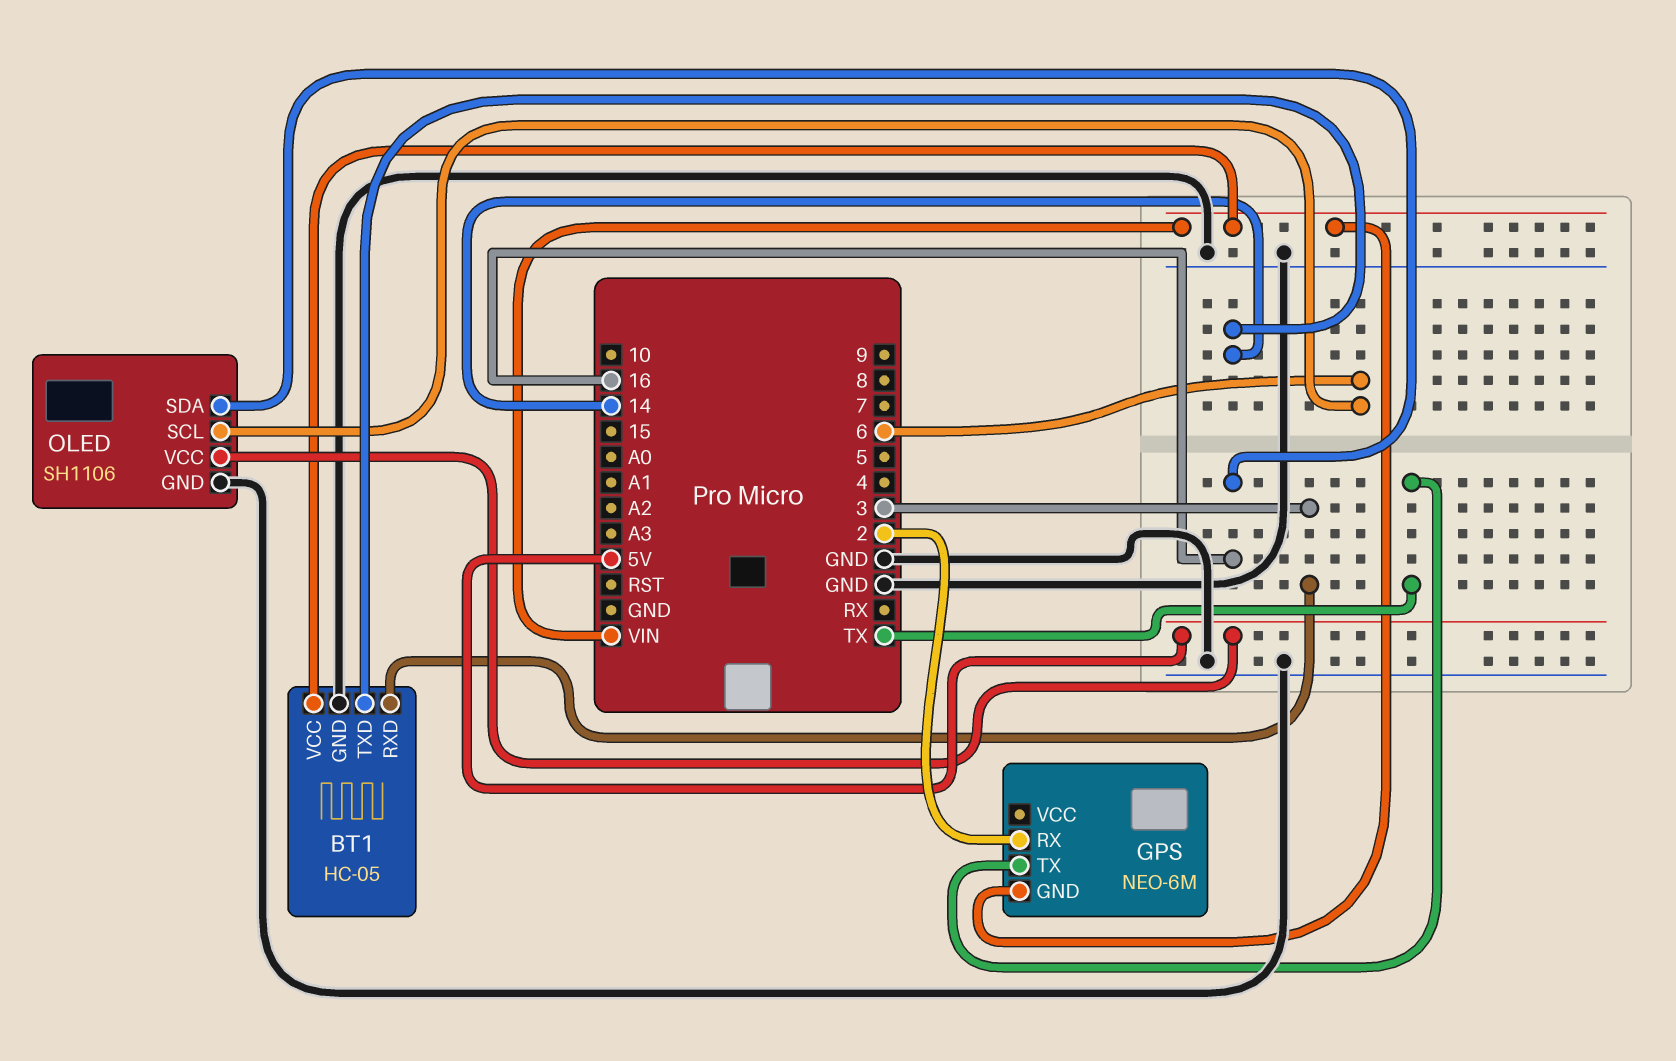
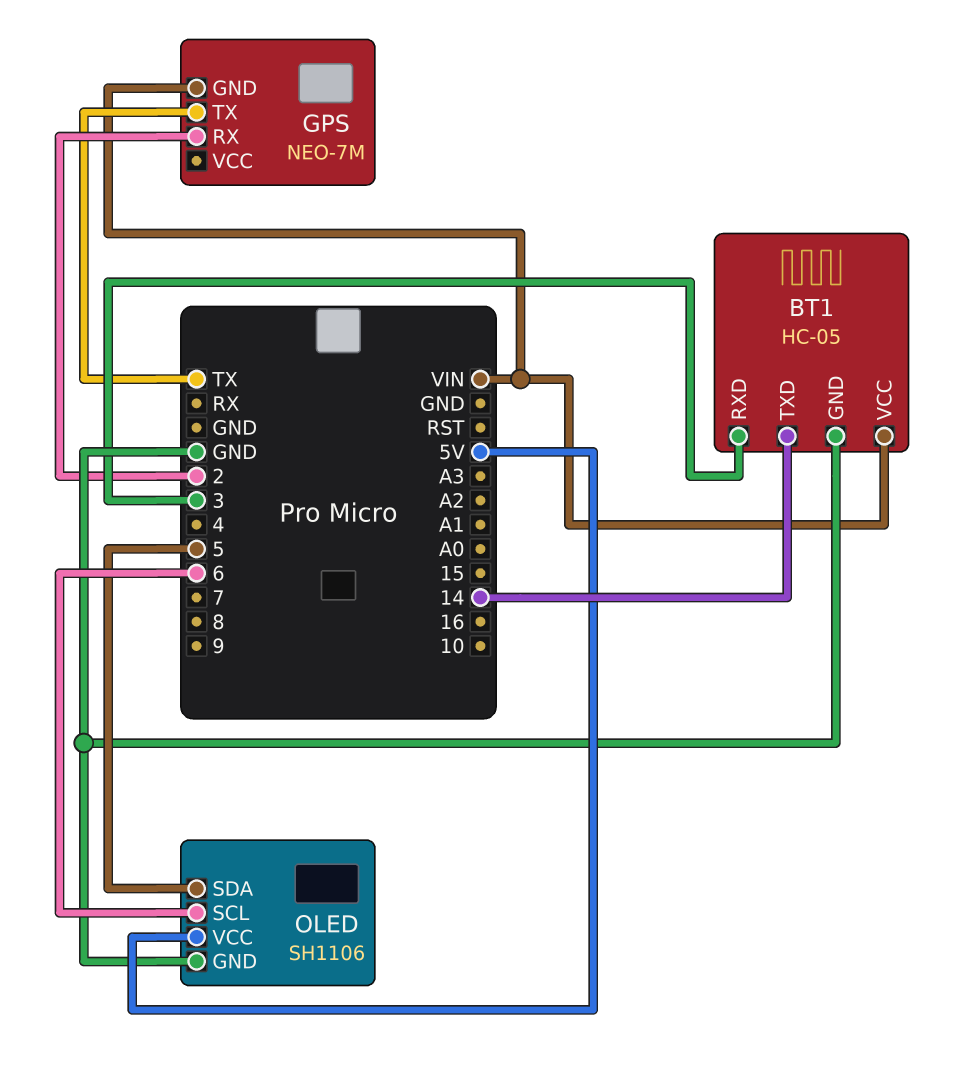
GPS: NEO-6M -> NEO-7M
OLED pin SDA: 16 -> 5

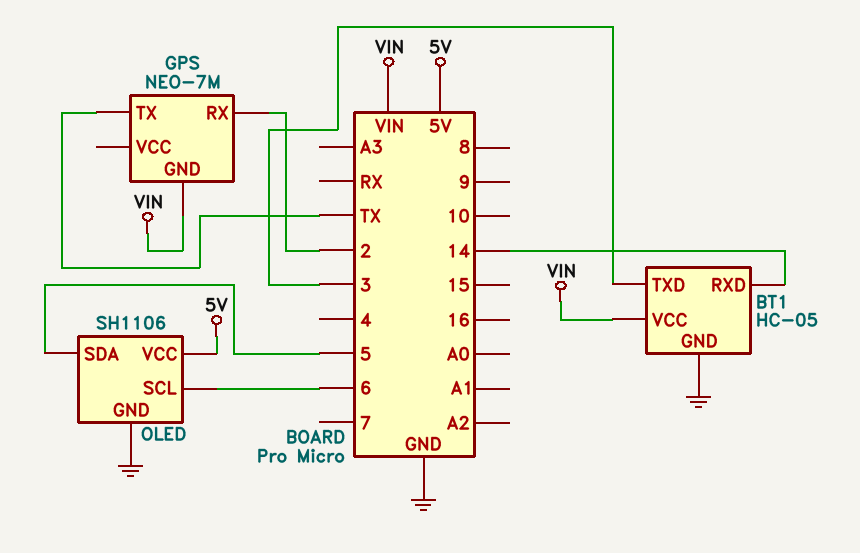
BT1 pin RXD: 3 -> 14
BT1 pin TXD: 14 -> 3

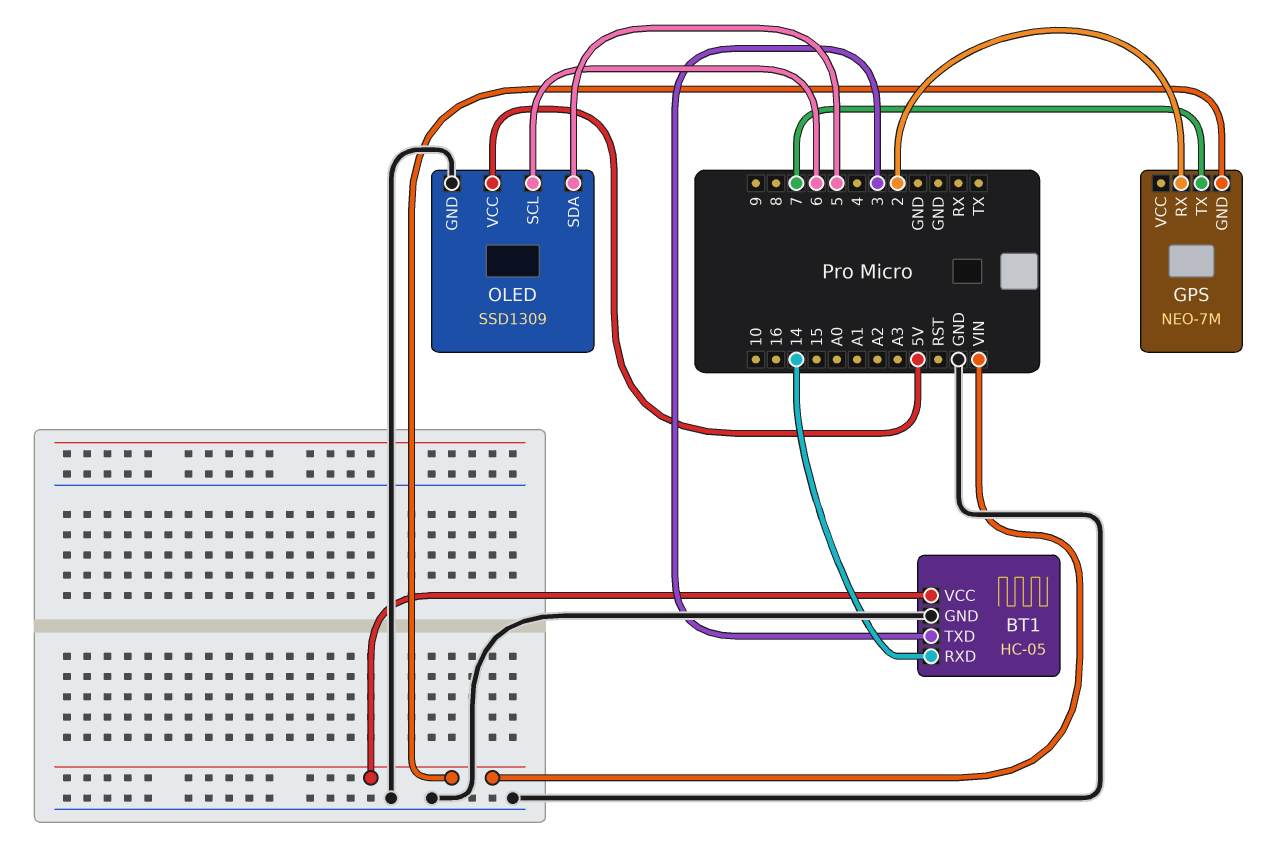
GPS pin TX: TX -> 7
OLED: SH1106 -> SSD1309

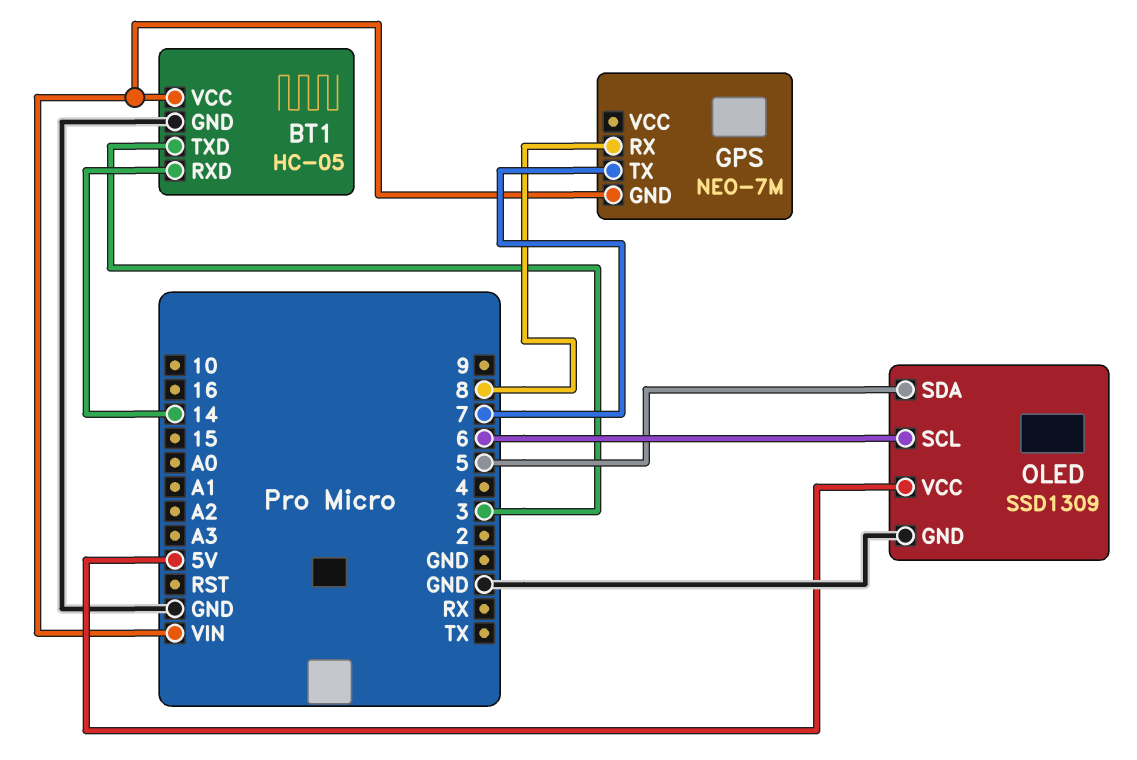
GPS pin RX: 2 -> 8

